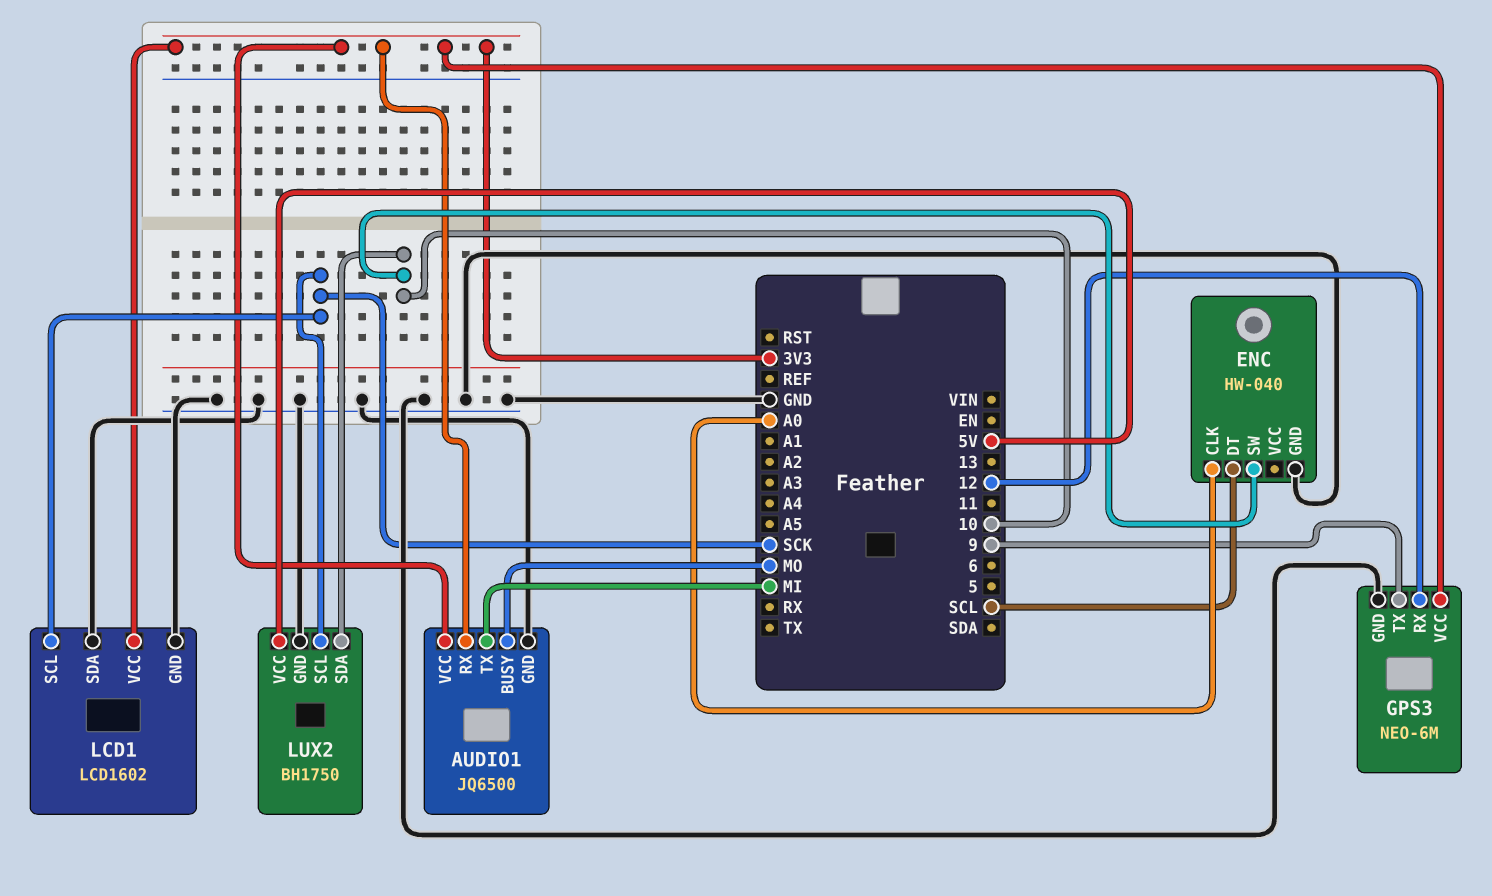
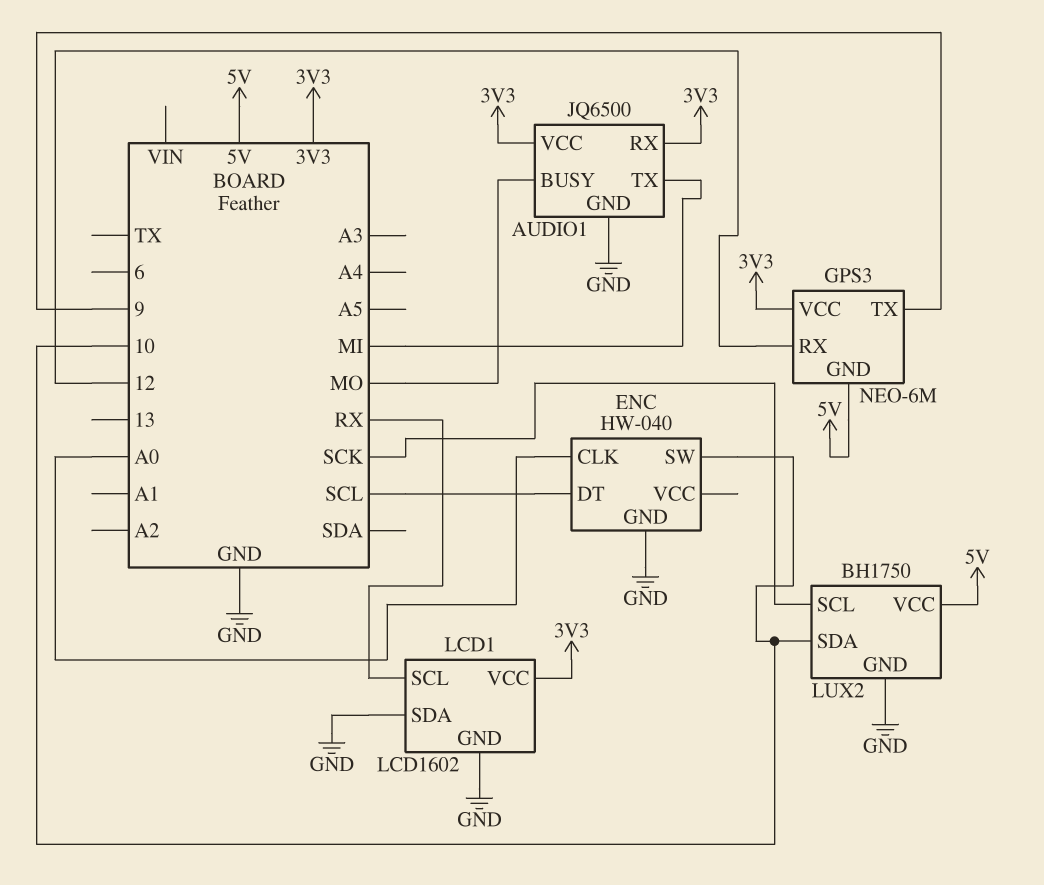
GPS3 pin GND: GND -> 5V
LCD1 pin SCL: SCK -> RX

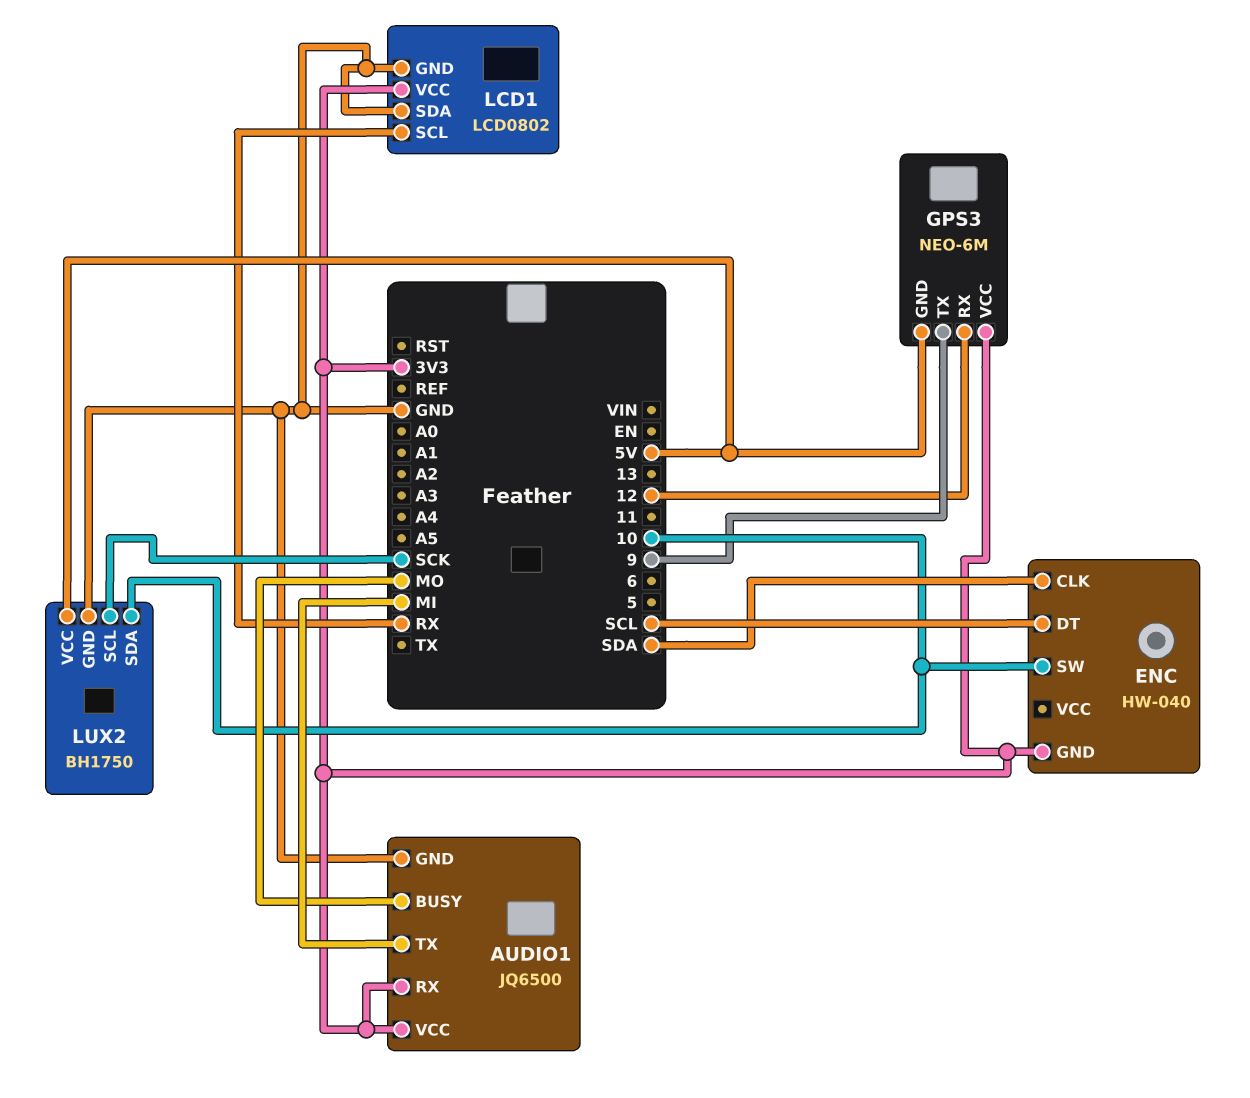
ENC pin CLK: A0 -> SDA
ENC pin GND: GND -> 3V3
LCD1: LCD1602 -> LCD0802

